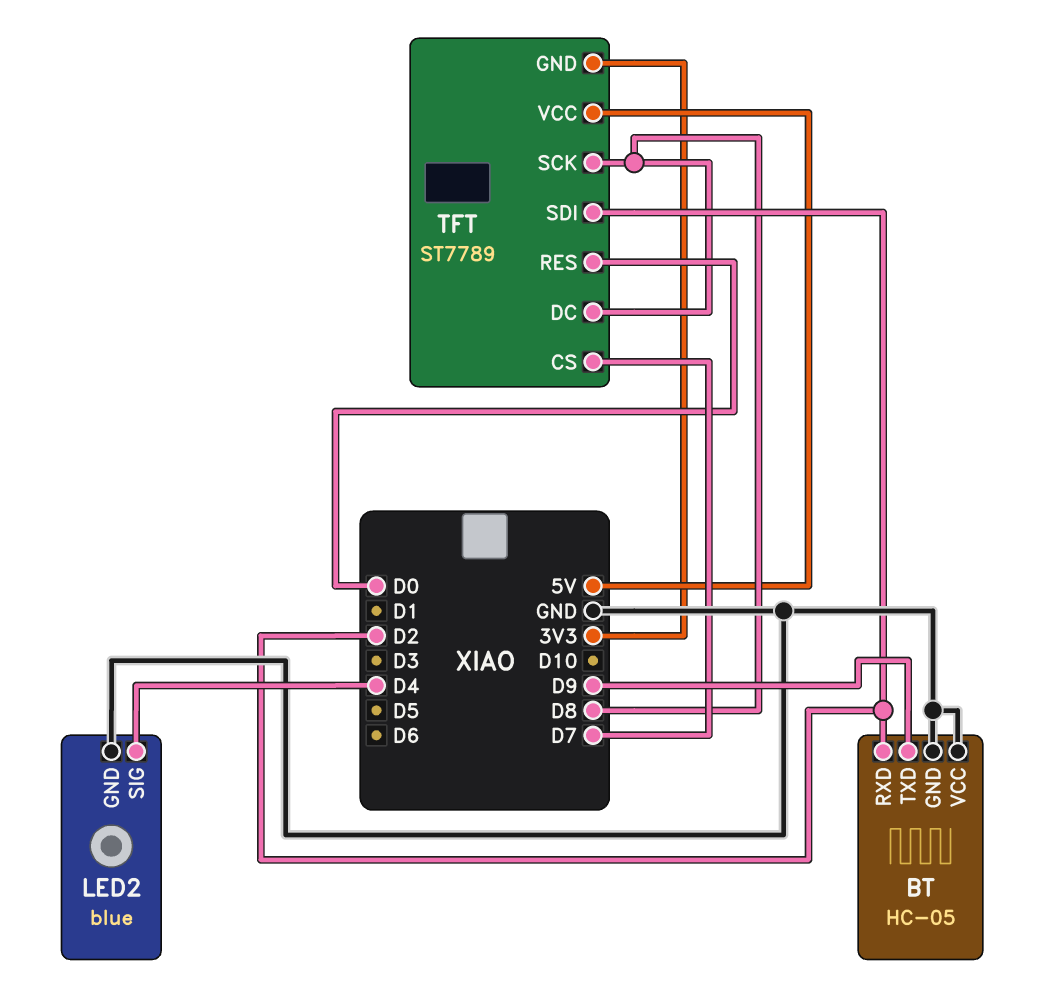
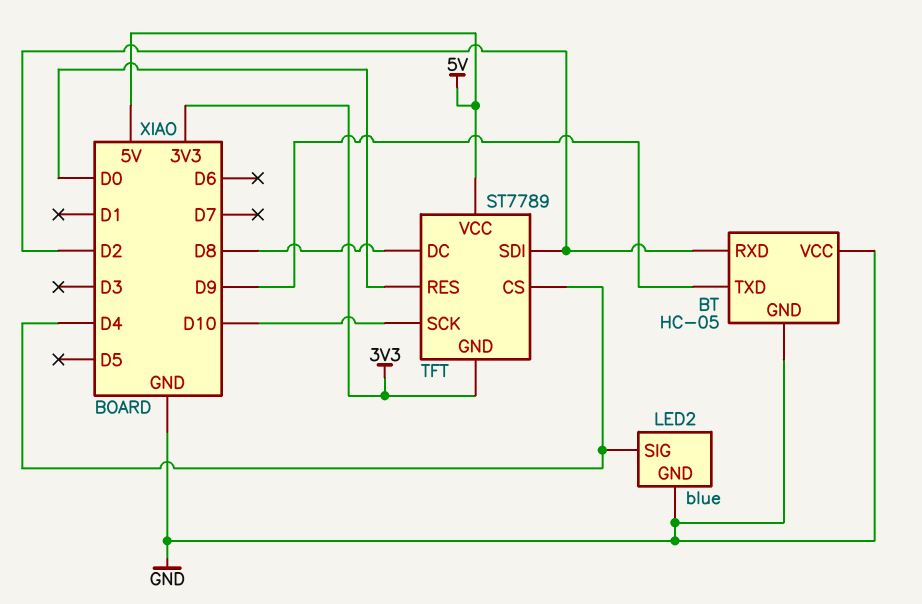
TFT pin CS: D7 -> D4
TFT pin SCK: D8 -> D10

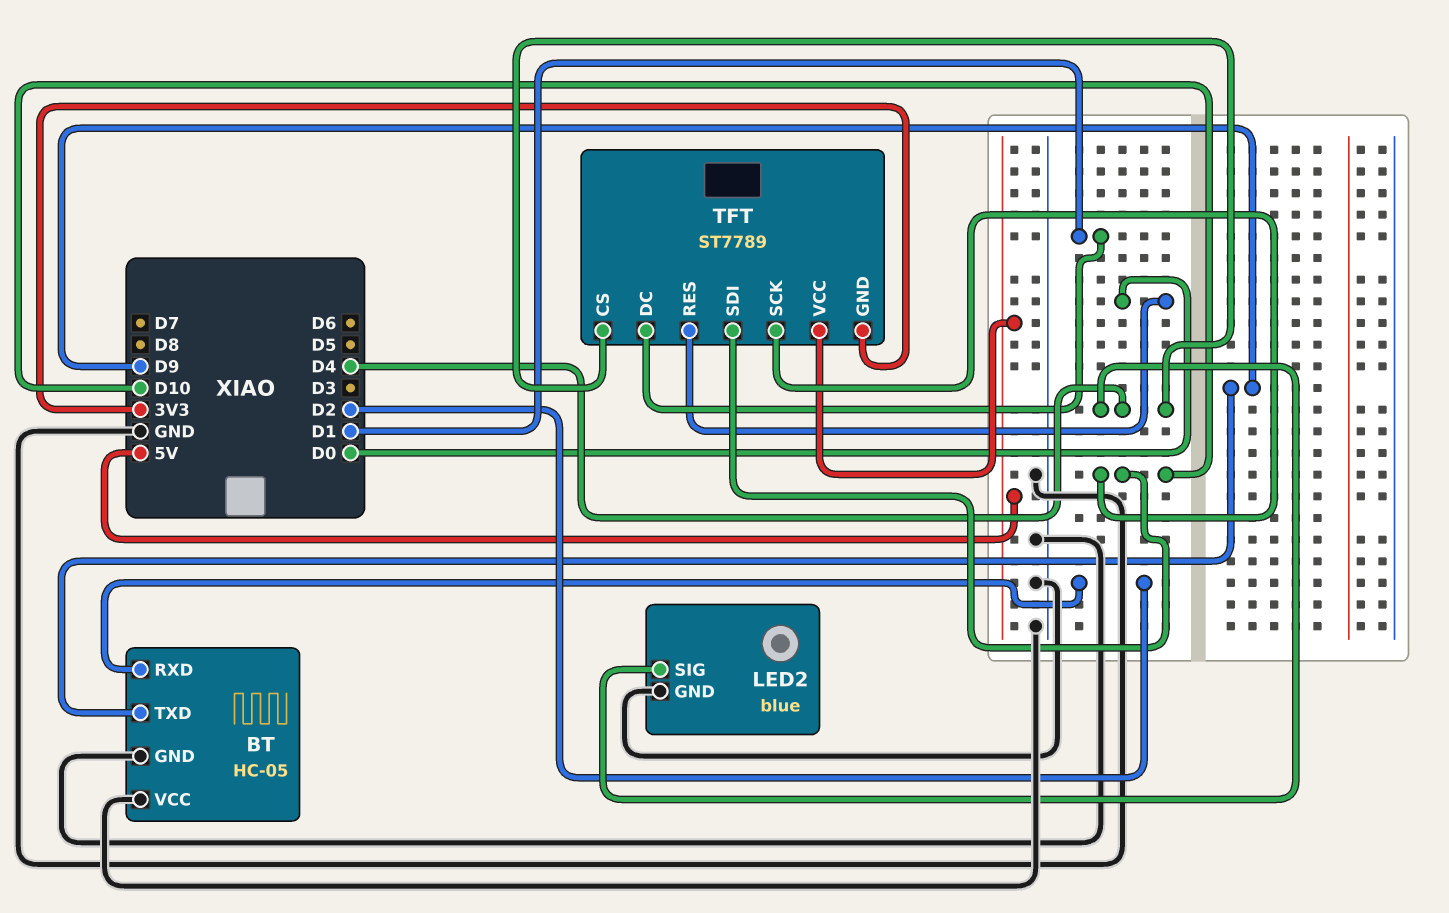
TFT pin DC: D8 -> D1
TFT pin SDI: D2 -> D10

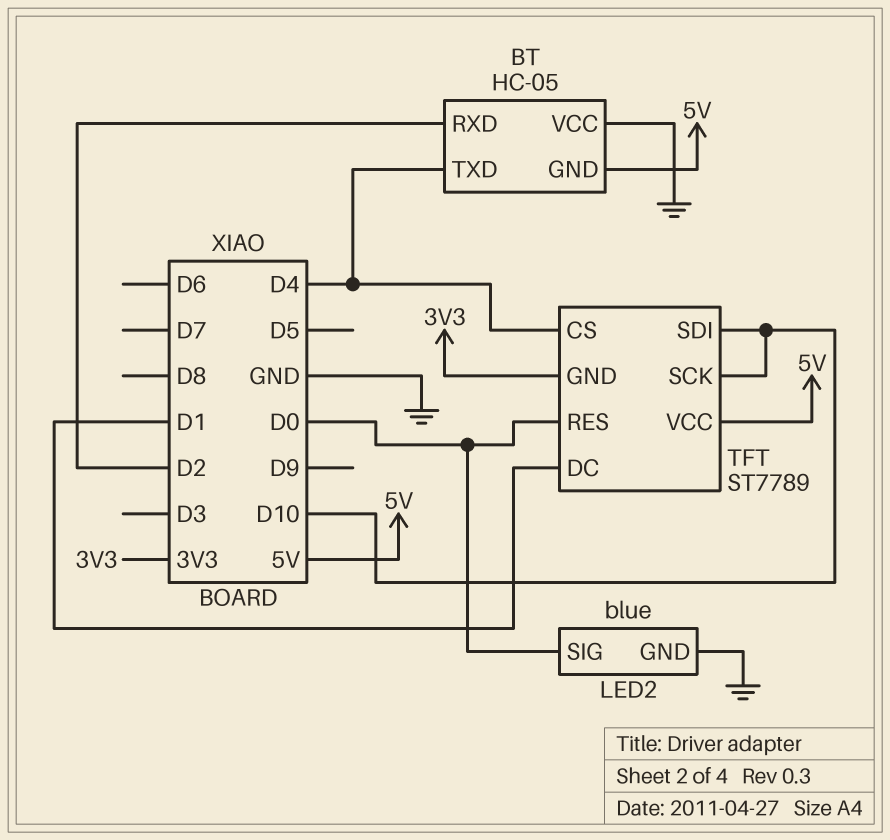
BT pin GND: GND -> 5V
BT pin TXD: D9 -> D4
LED2 pin SIG: D4 -> D0

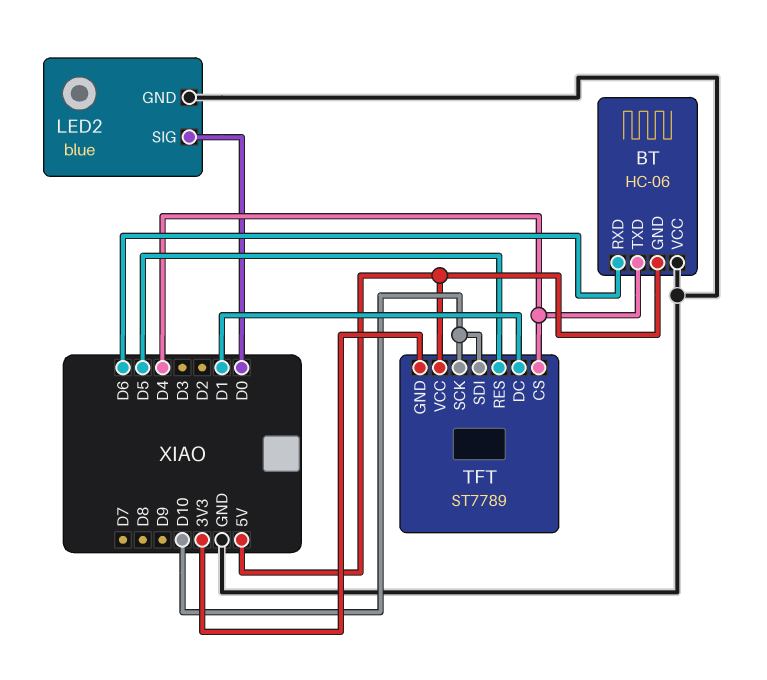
BT: HC-05 -> HC-06
BT pin RXD: D2 -> D6
TFT pin RES: D0 -> D5

